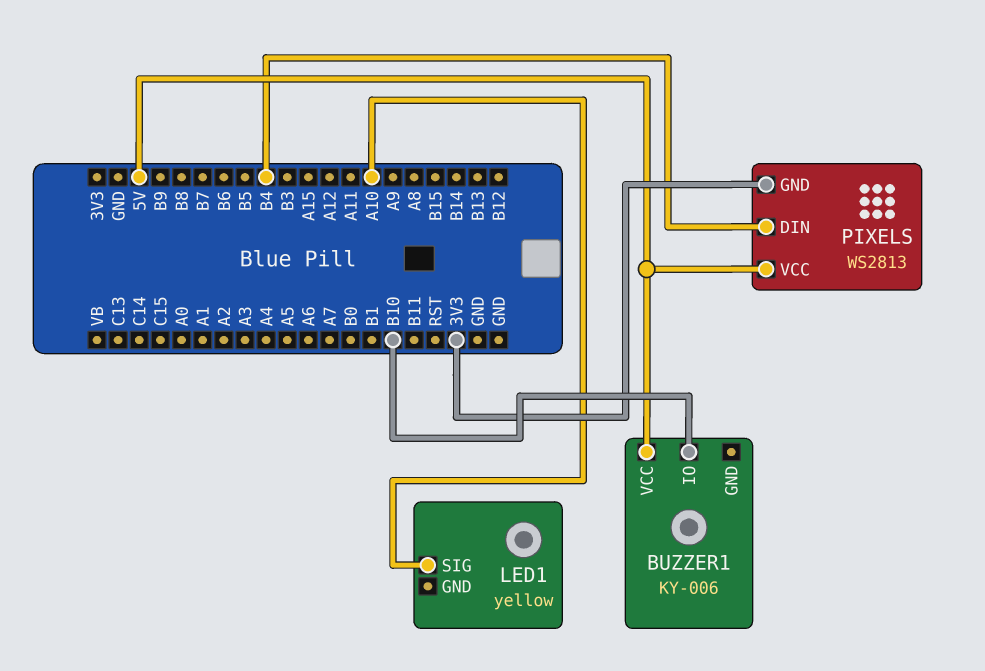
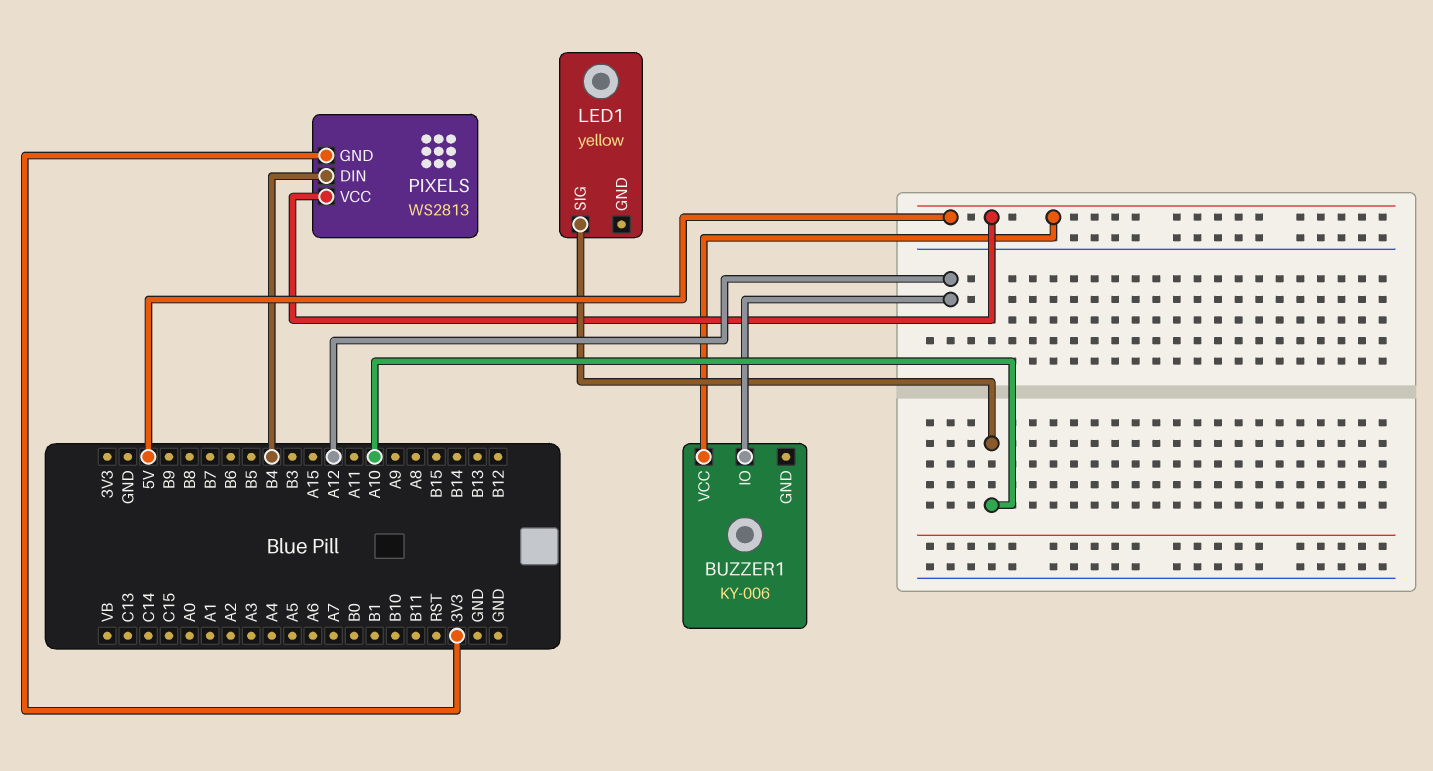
BUZZER1 pin IO: B10 -> A12

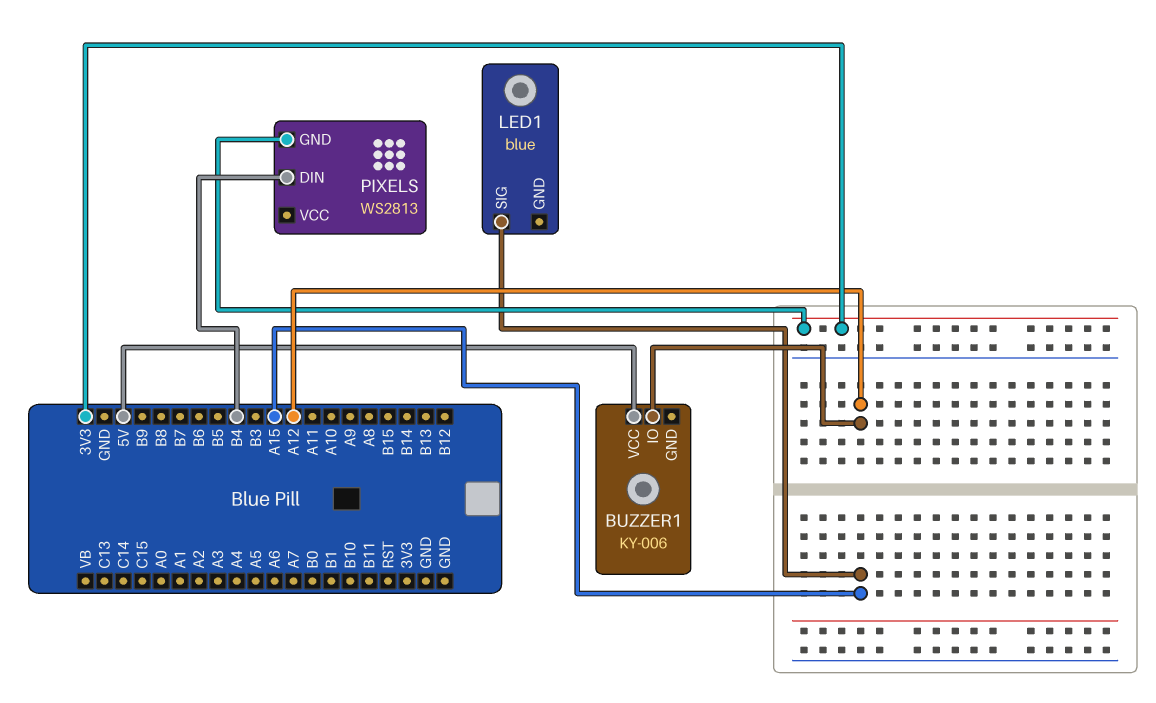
LED1: yellow -> blue
LED1 pin SIG: A10 -> A15
PIXELS pin VCC: 5V -> none

